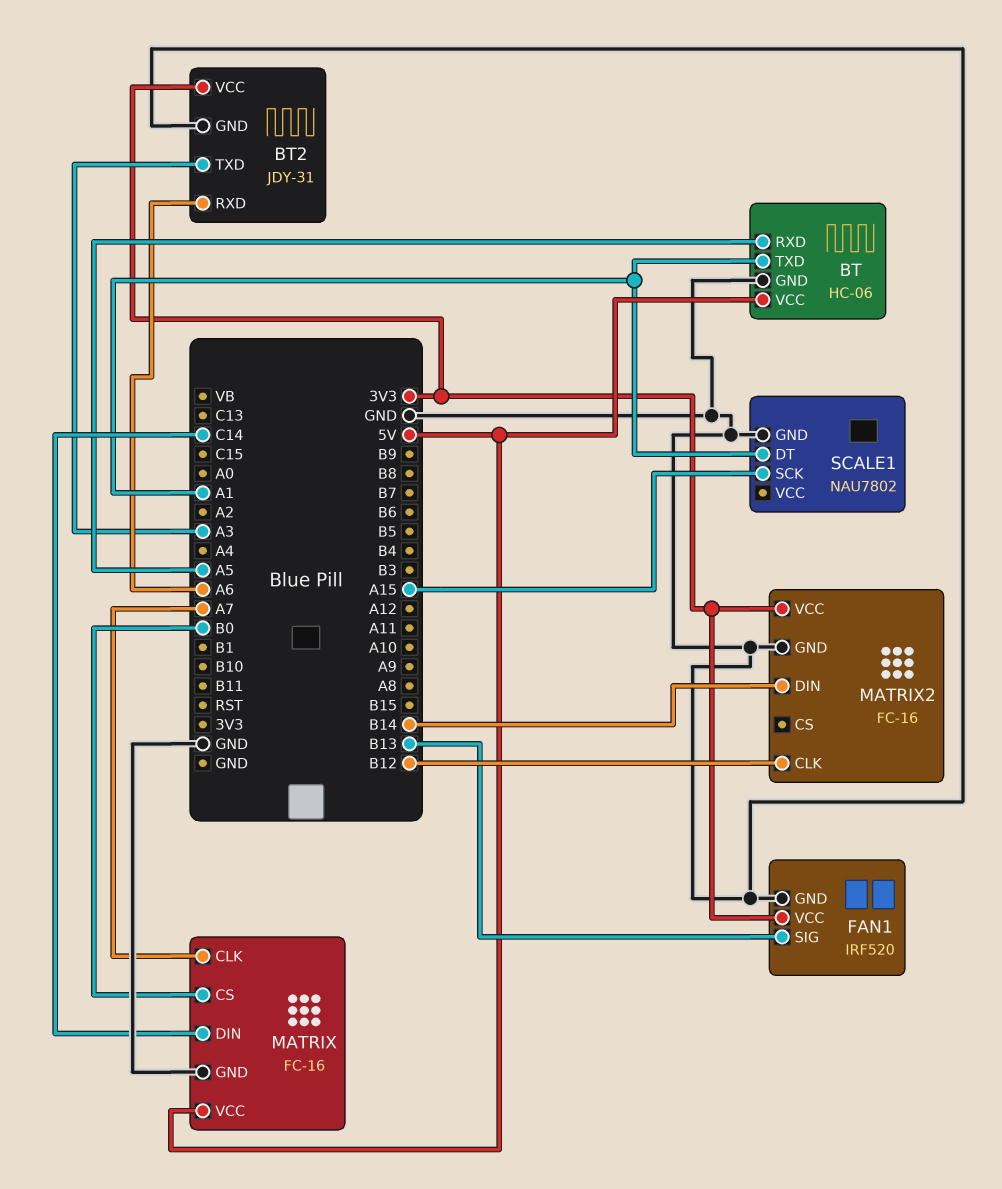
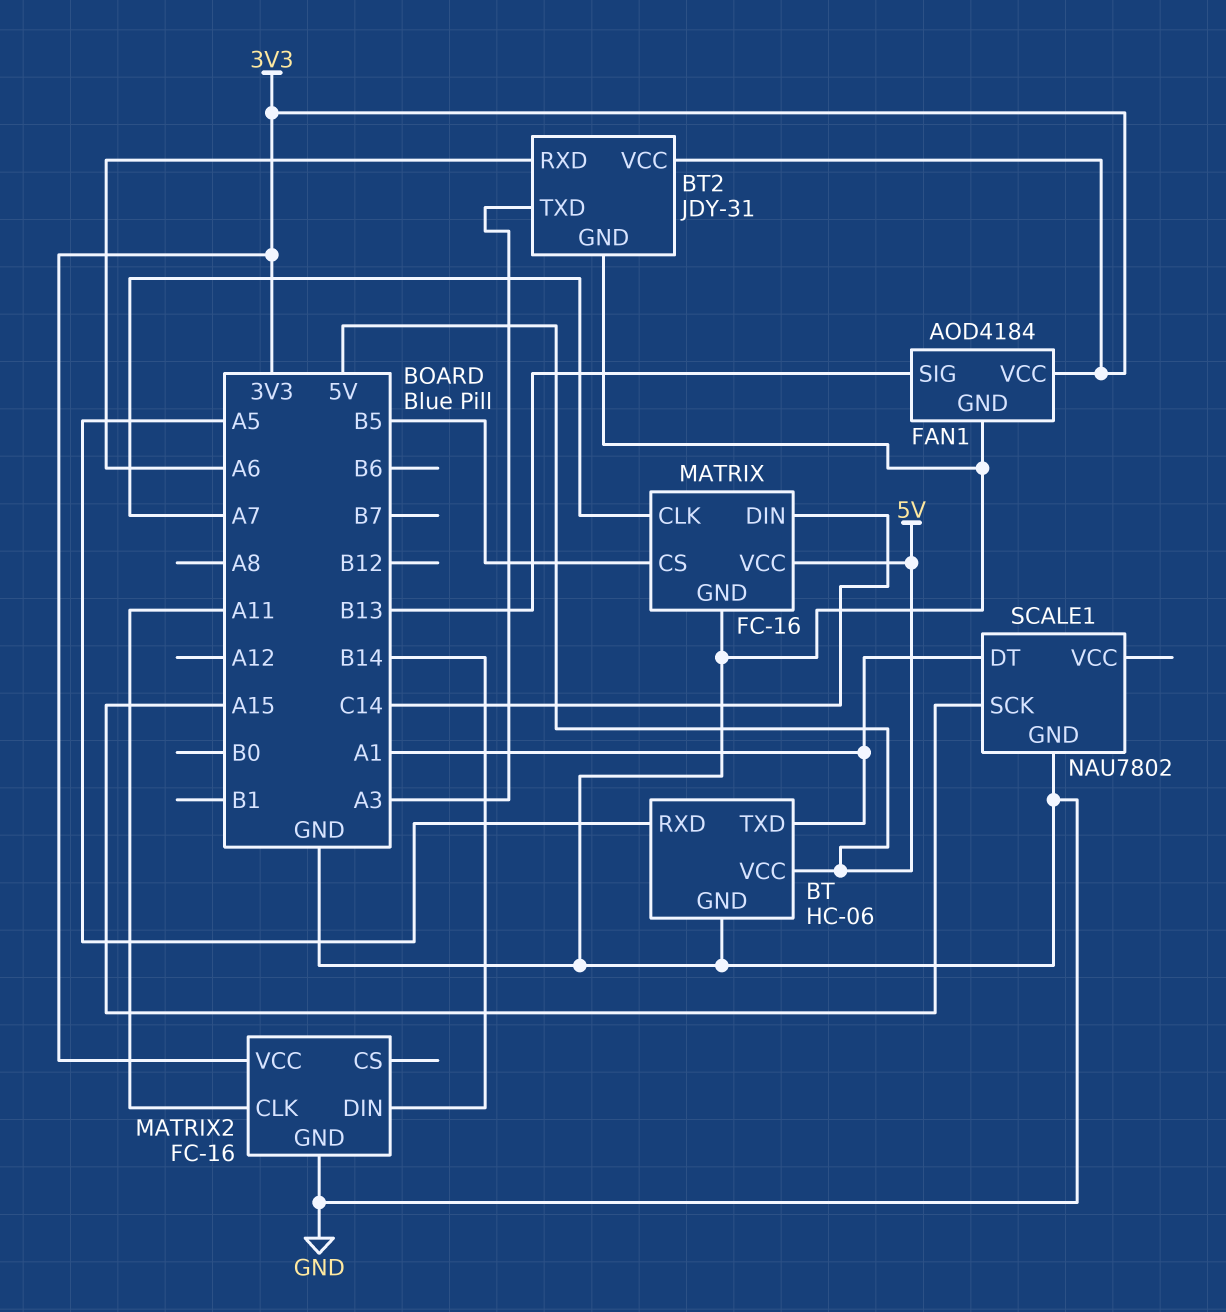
FAN1: IRF520 -> AOD4184
MATRIX pin CS: B0 -> B5
MATRIX2 pin CLK: B12 -> A11

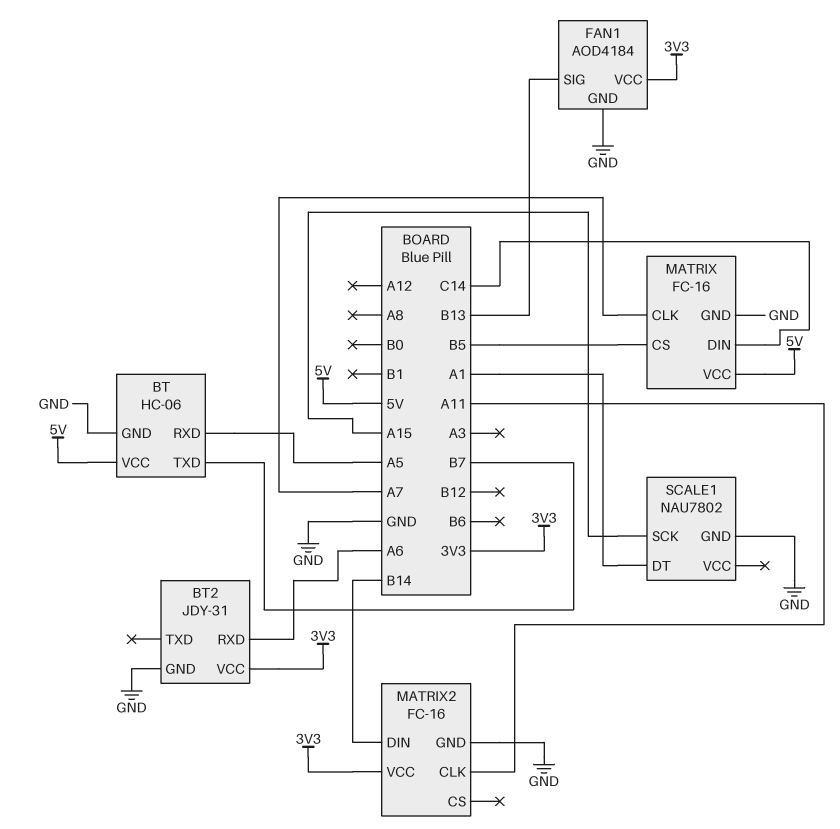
BT pin TXD: A1 -> B7
BT2 pin TXD: A3 -> none

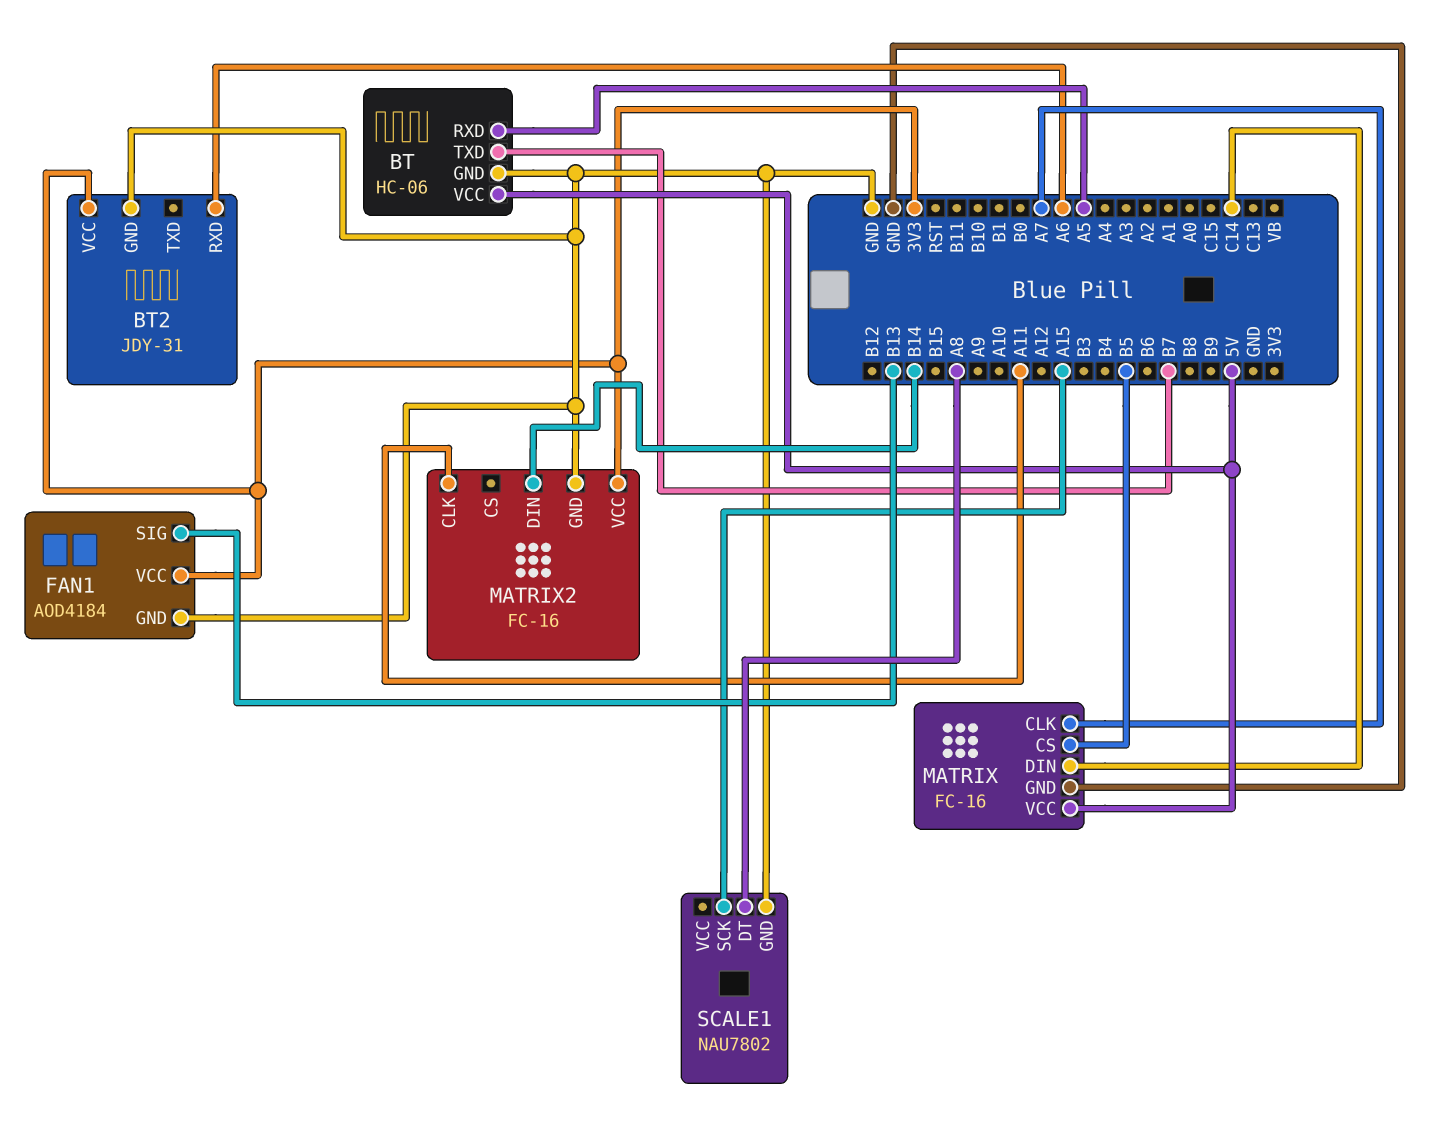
SCALE1 pin DT: A1 -> A8

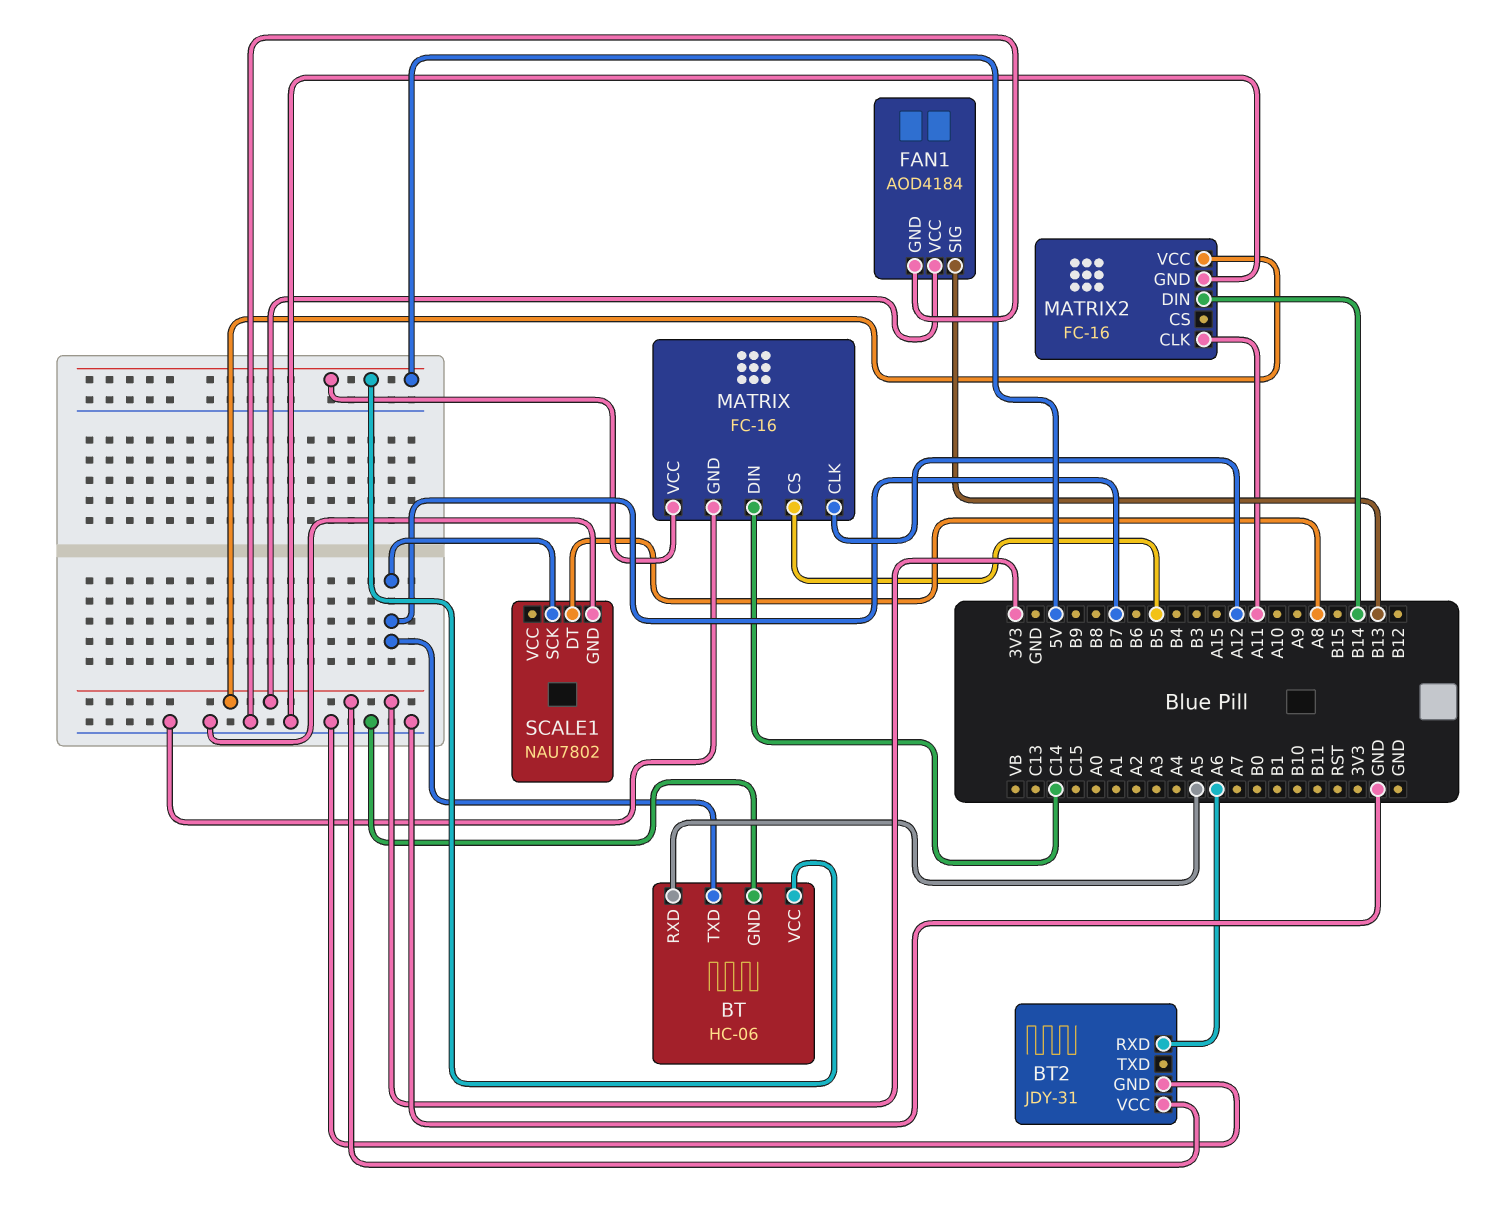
MATRIX pin CLK: A7 -> A12
SCALE1 pin SCK: A15 -> B7

